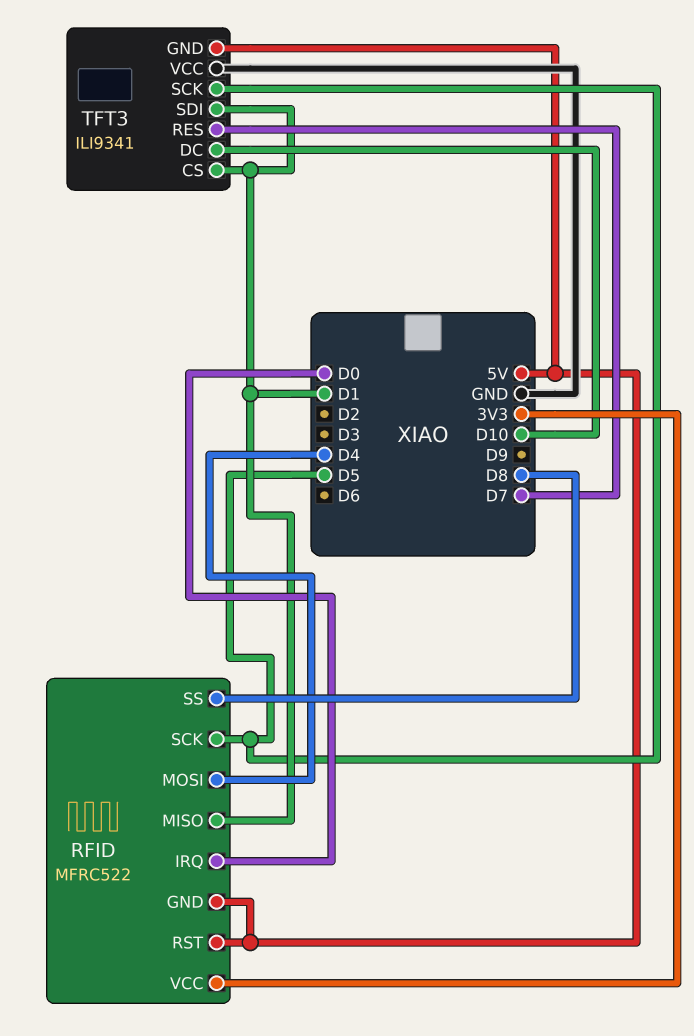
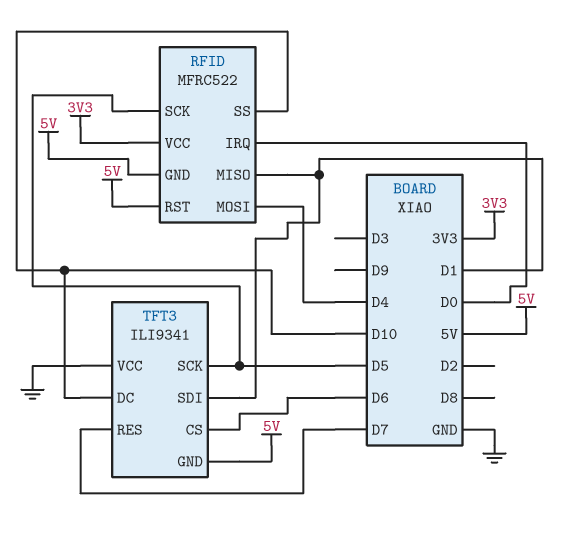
RFID pin SS: D8 -> D10
TFT3 pin CS: D1 -> D6

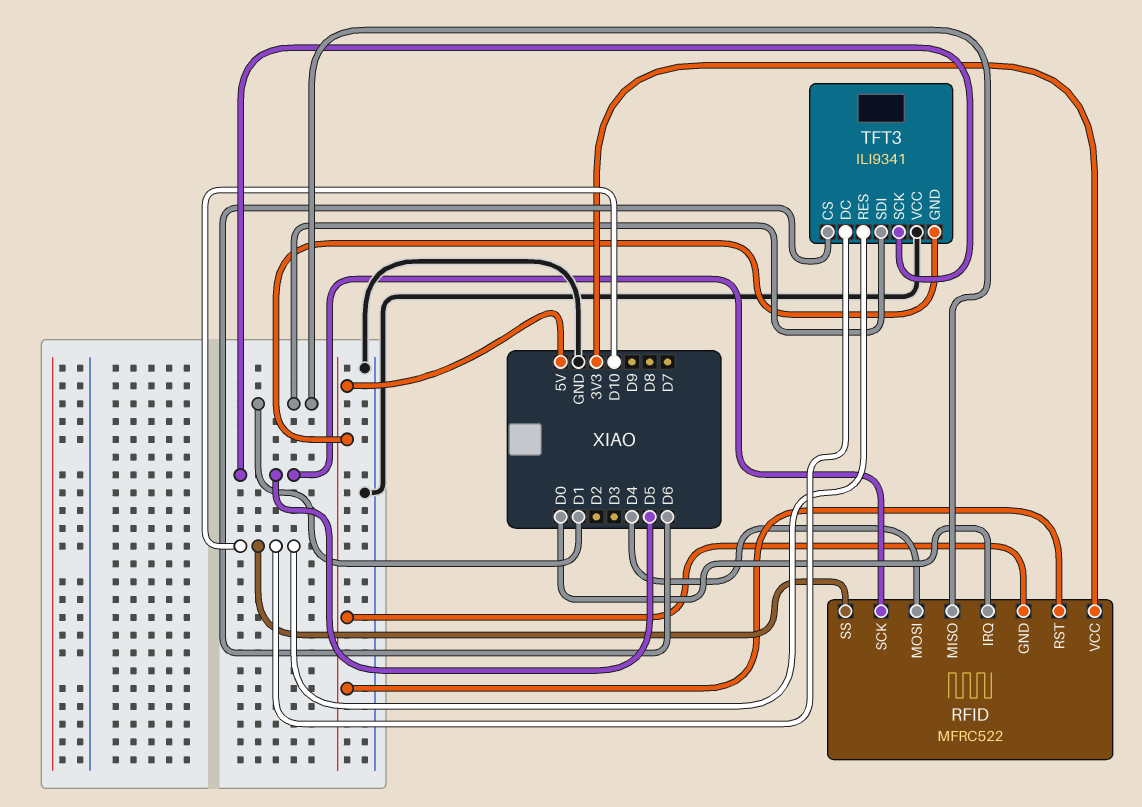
TFT3 pin RES: D7 -> D10

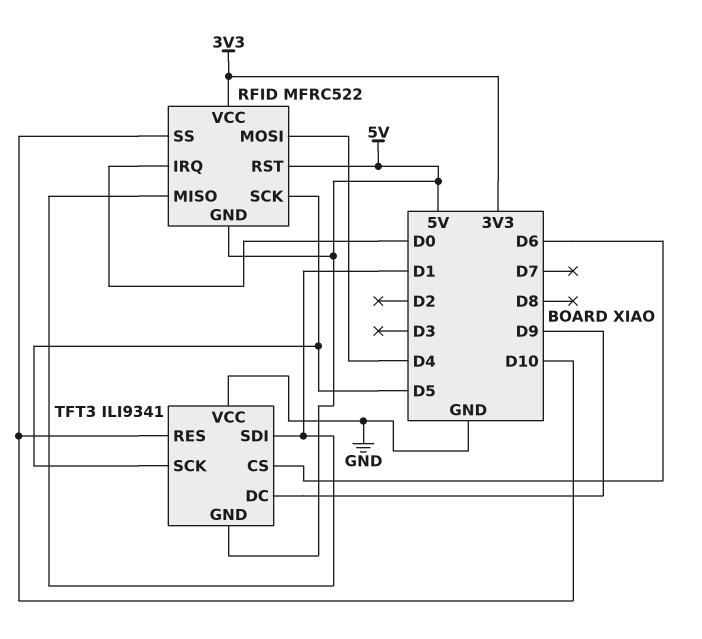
TFT3 pin DC: D10 -> D9

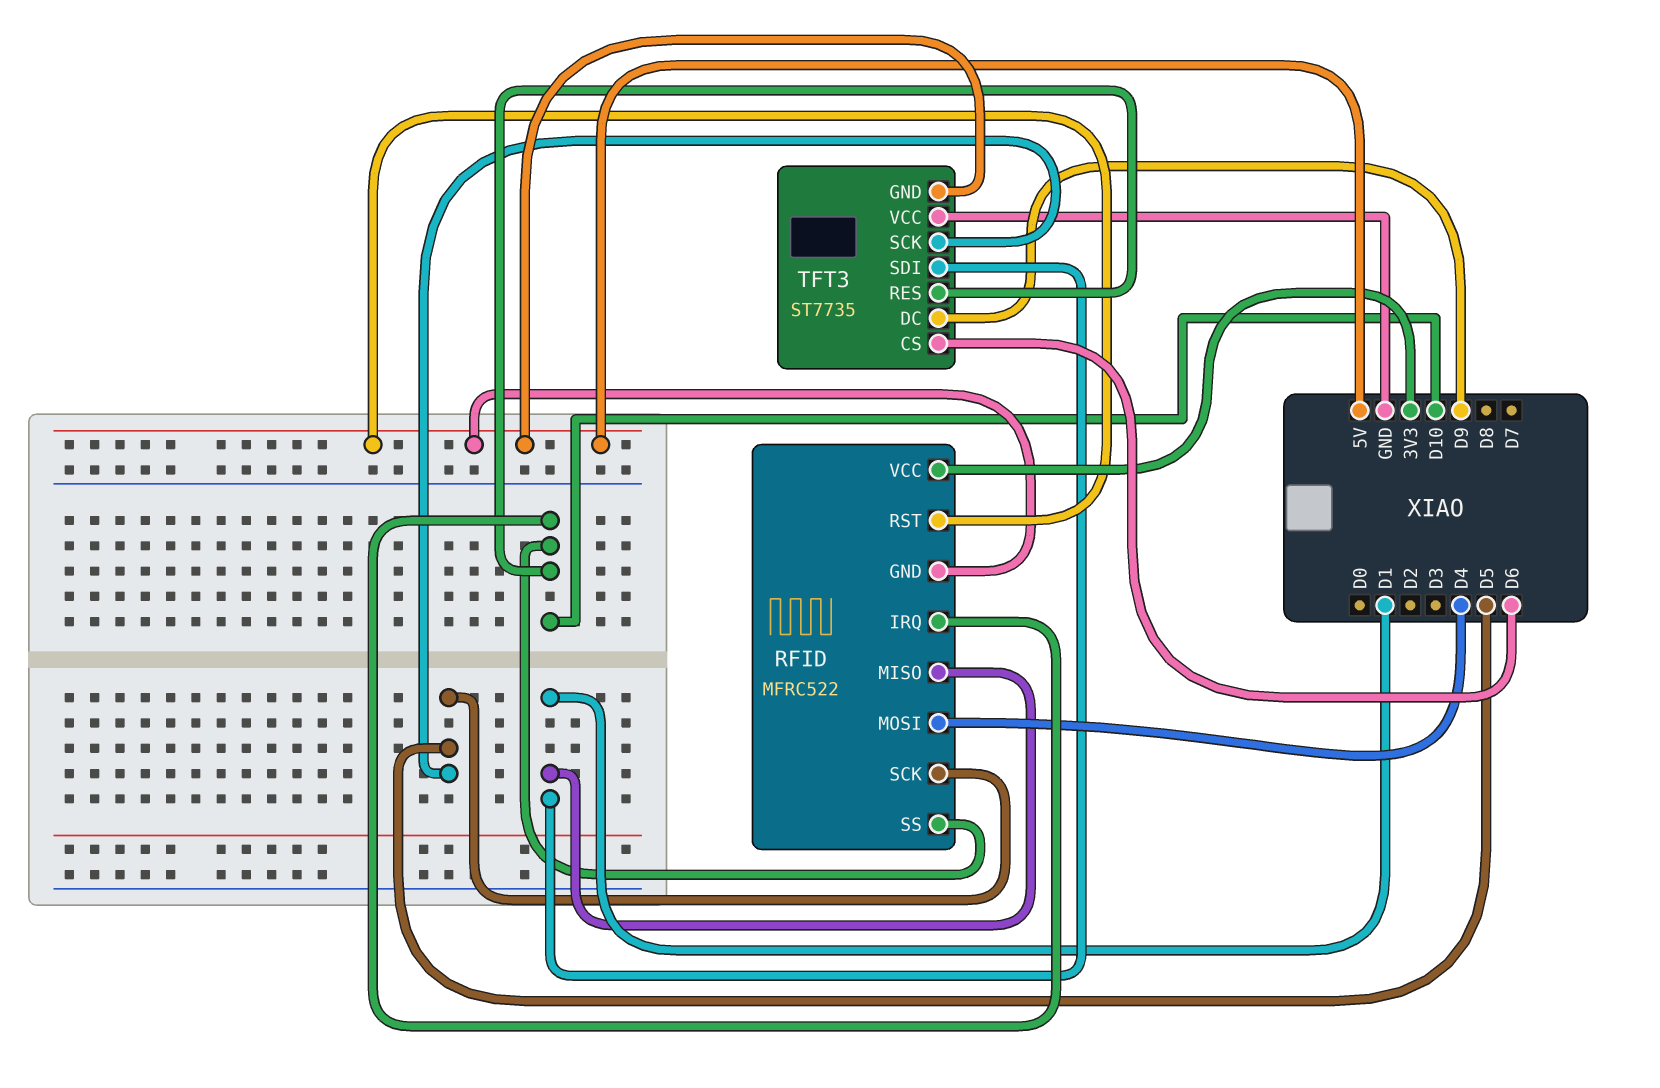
RFID pin IRQ: D0 -> D10
TFT3: ILI9341 -> ST7735

